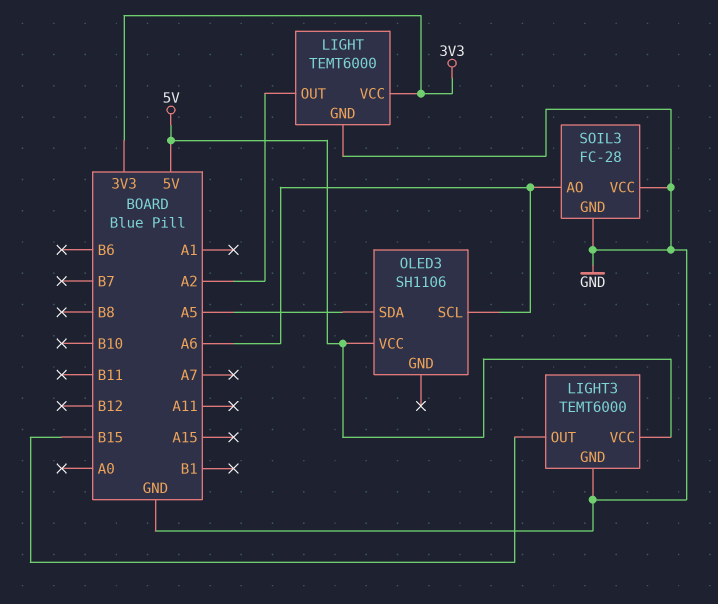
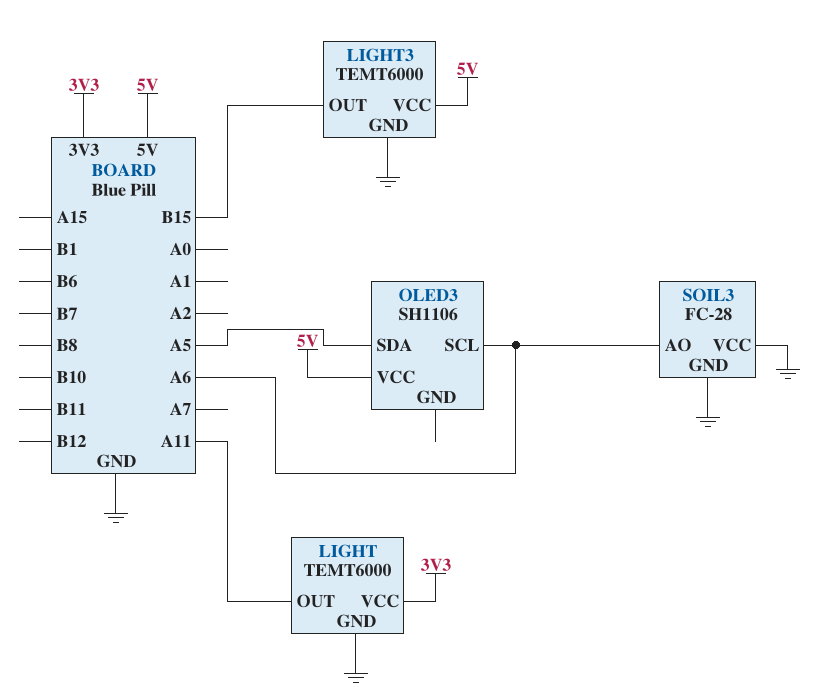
LIGHT pin OUT: A2 -> A11

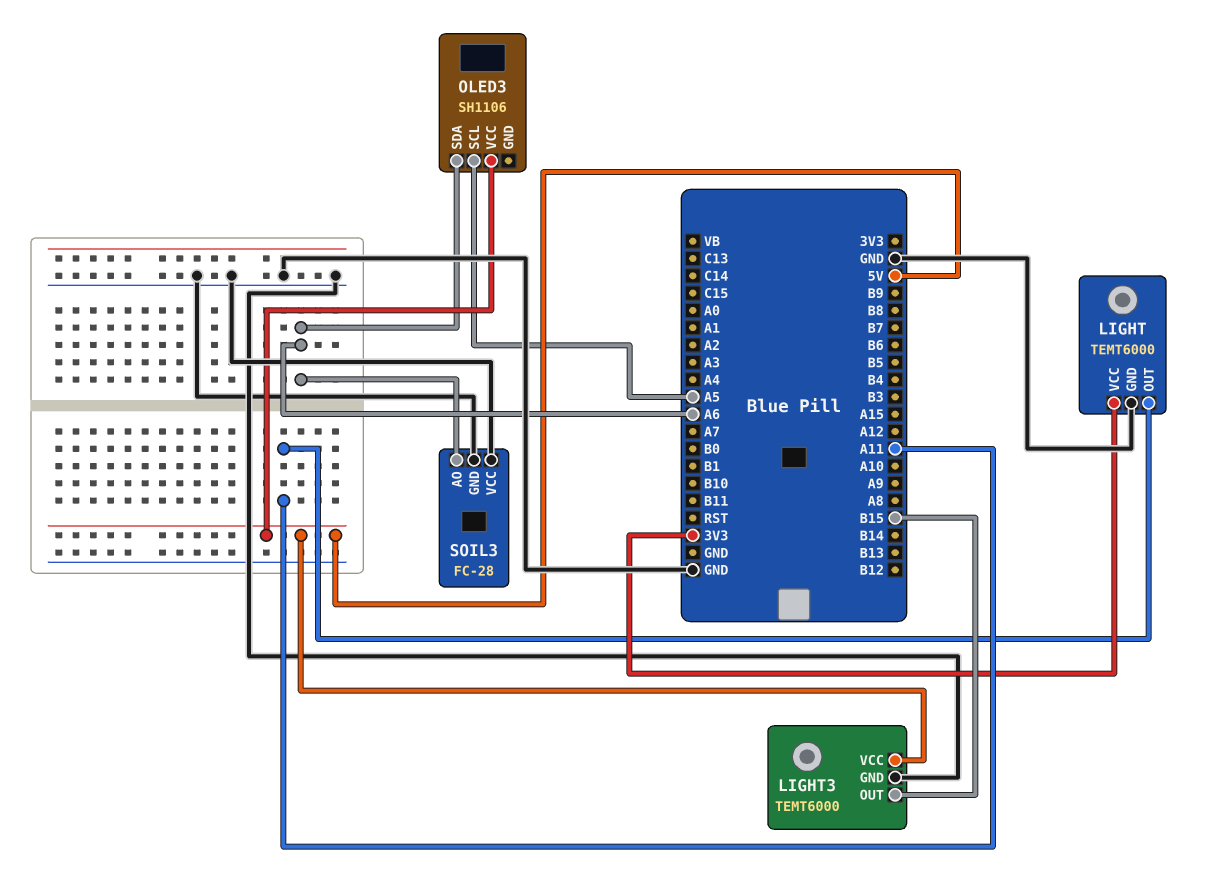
OLED3 pin SCL: A6 -> A5
OLED3 pin SDA: A5 -> A6

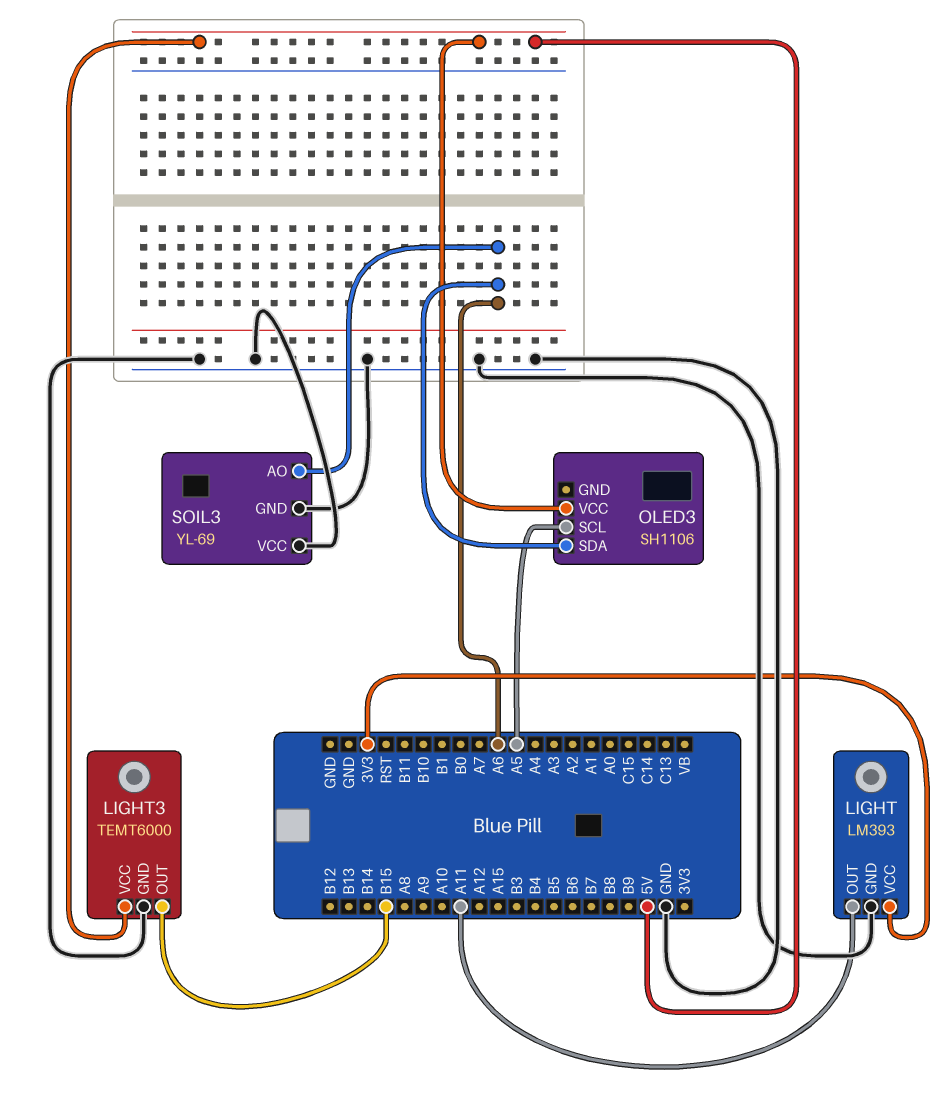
LIGHT: TEMT6000 -> LM393
SOIL3: FC-28 -> YL-69

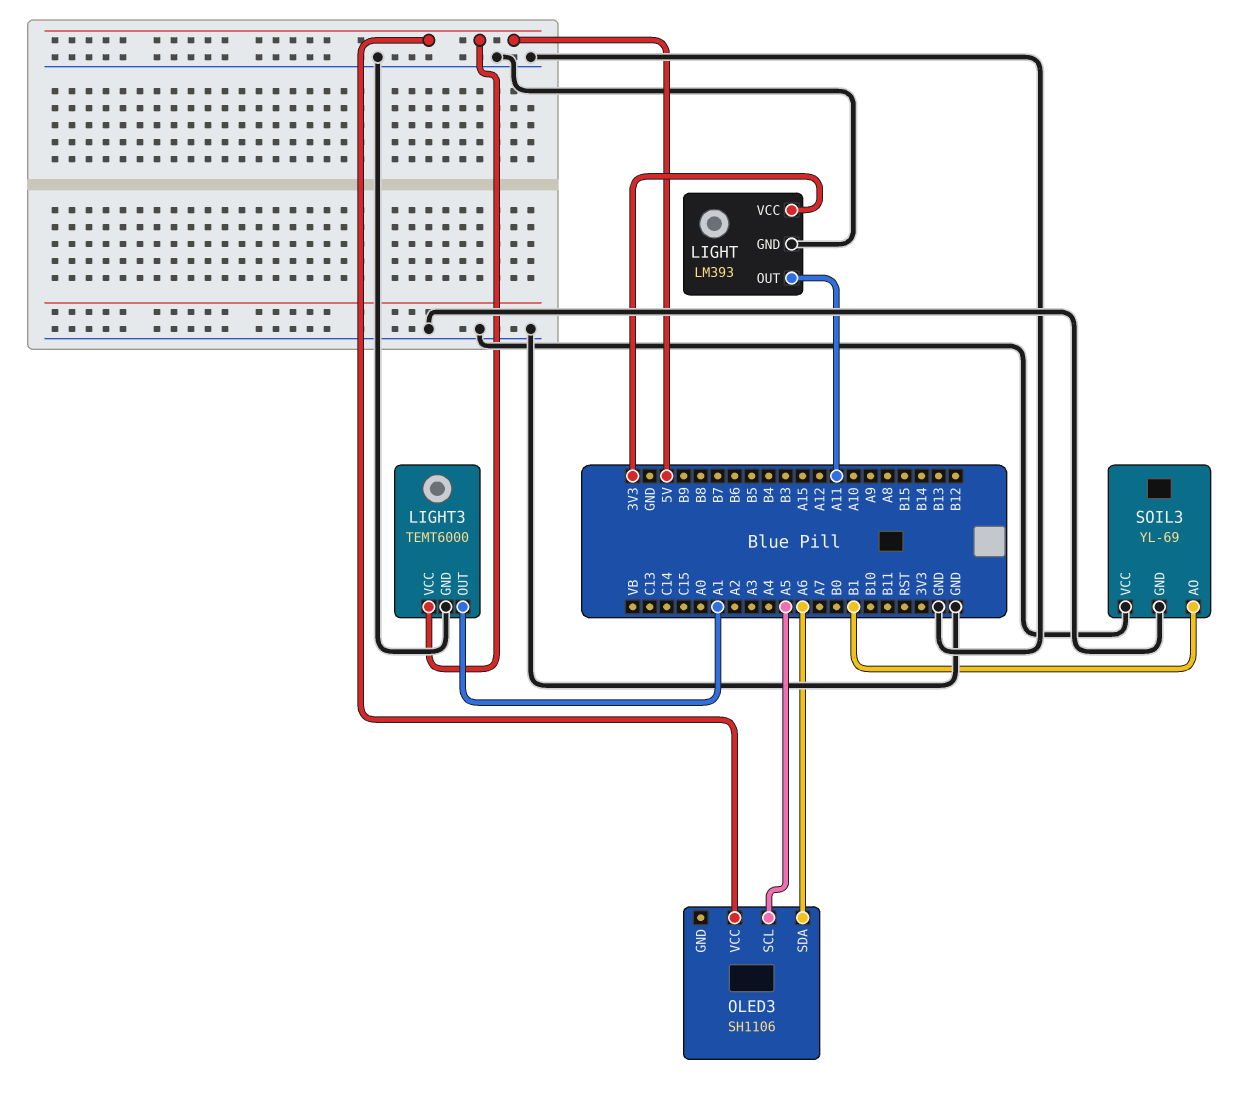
LIGHT3 pin OUT: B15 -> A1
SOIL3 pin AO: A6 -> B1

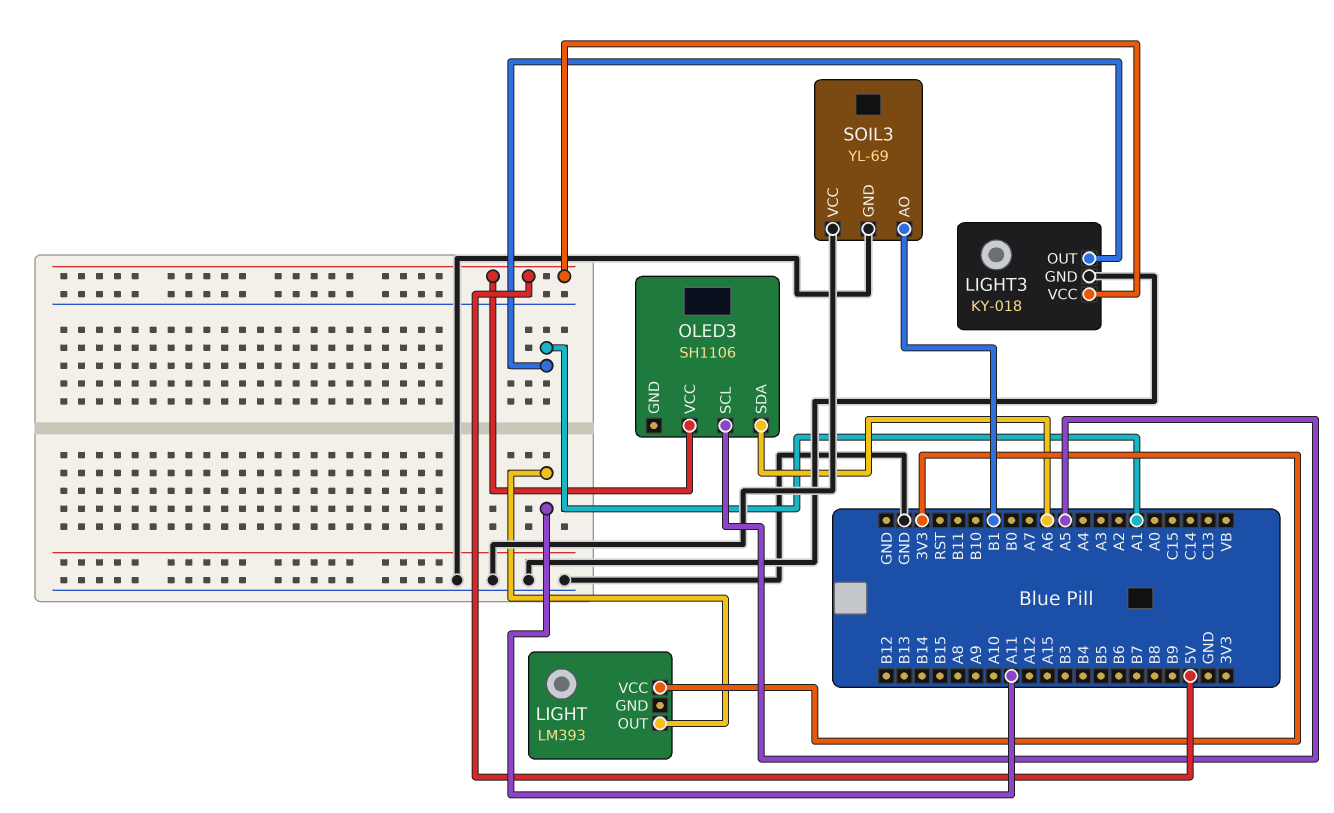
LIGHT pin GND: GND -> none
LIGHT3: TEMT6000 -> KY-018

